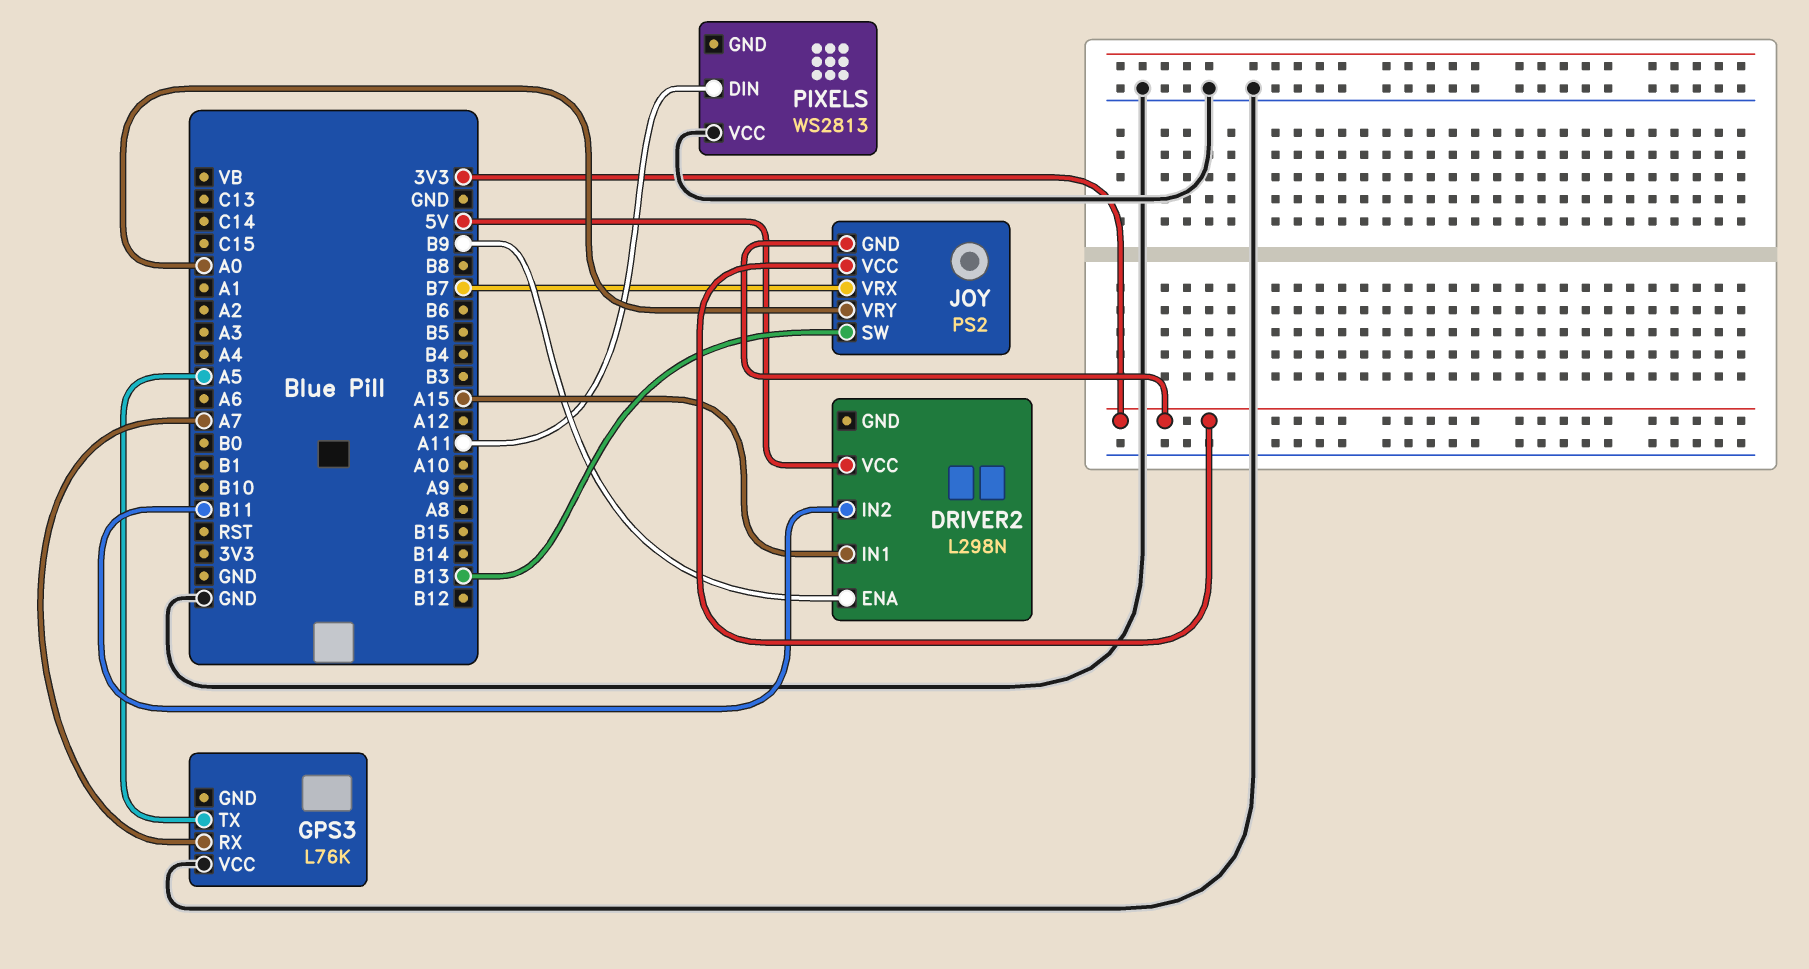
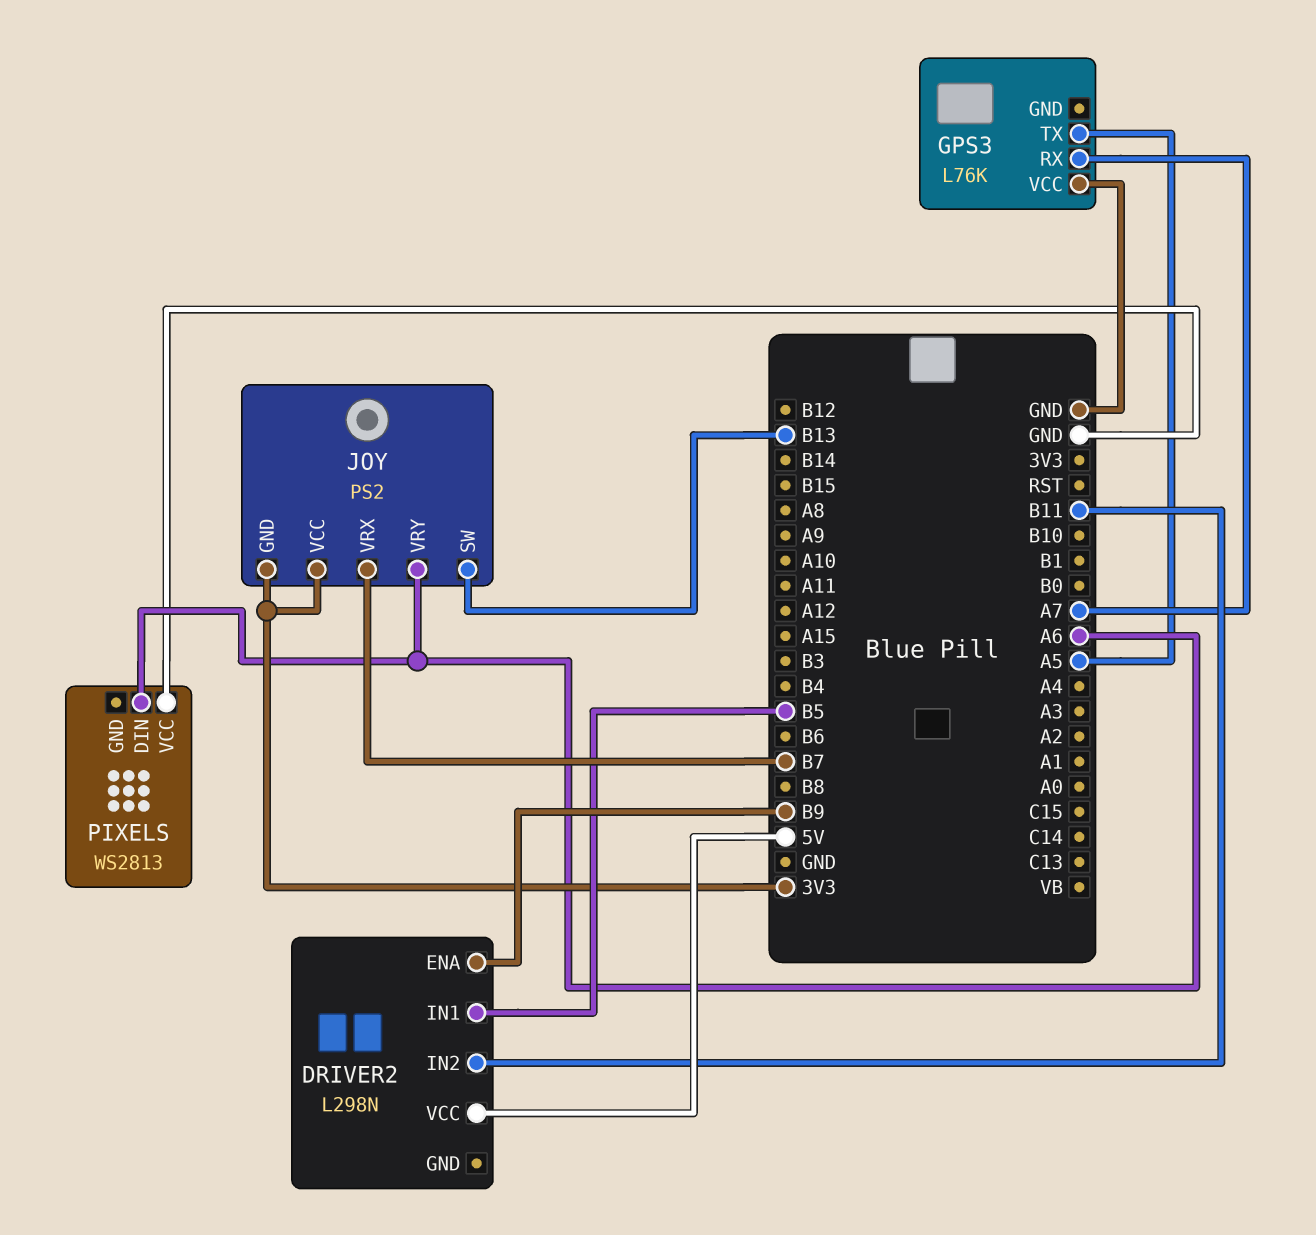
DRIVER2 pin IN1: A15 -> B5
JOY pin VRY: A0 -> A6
PIXELS pin DIN: A11 -> A6

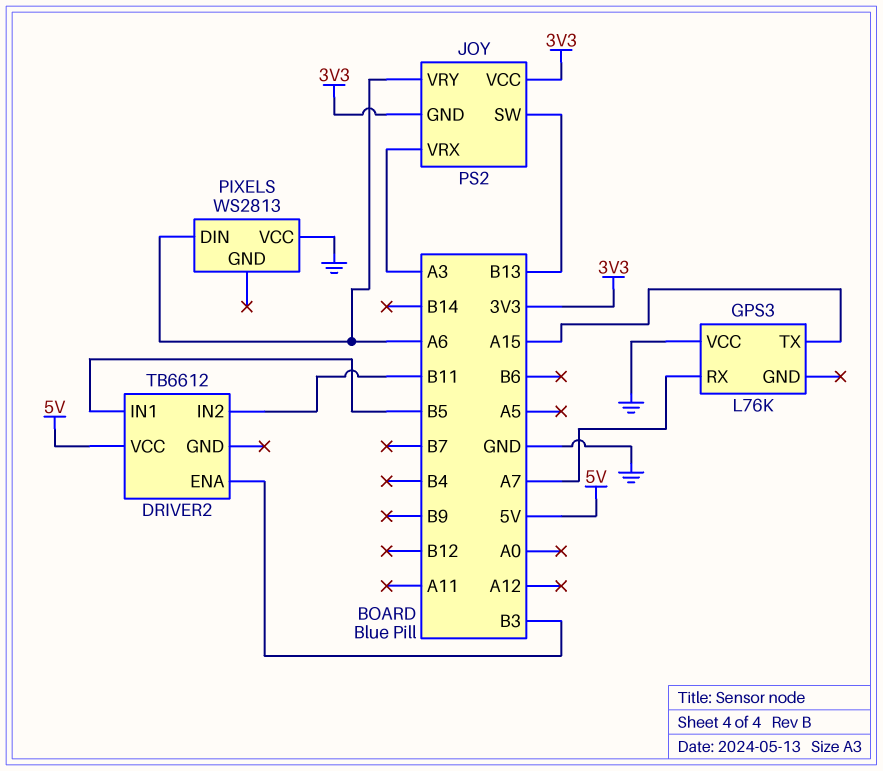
DRIVER2: L298N -> TB6612
DRIVER2 pin ENA: B9 -> B3
GPS3 pin TX: A5 -> A15
JOY pin VRX: B7 -> A3

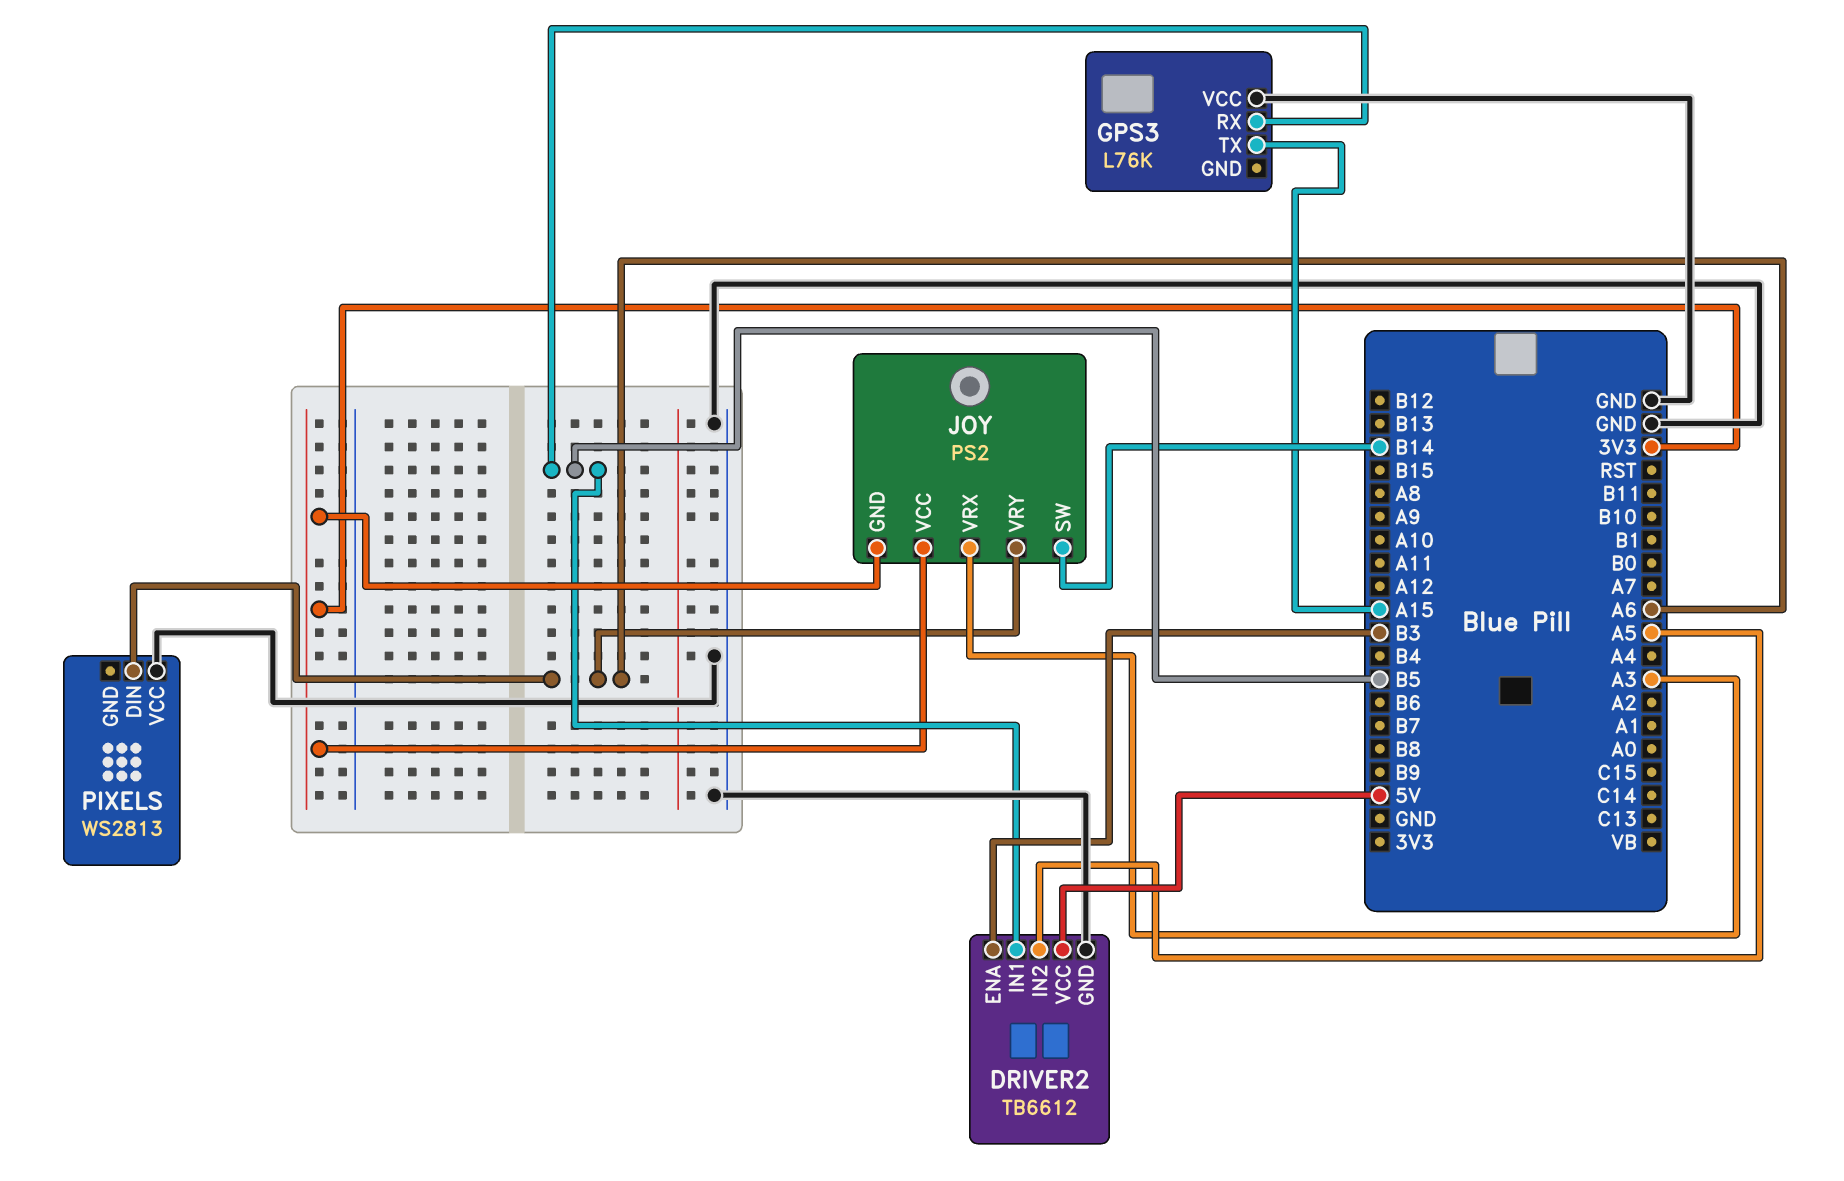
DRIVER2 pin GND: none -> GND
DRIVER2 pin IN2: B11 -> A5
GPS3 pin RX: A7 -> B5
JOY pin SW: B13 -> B14

